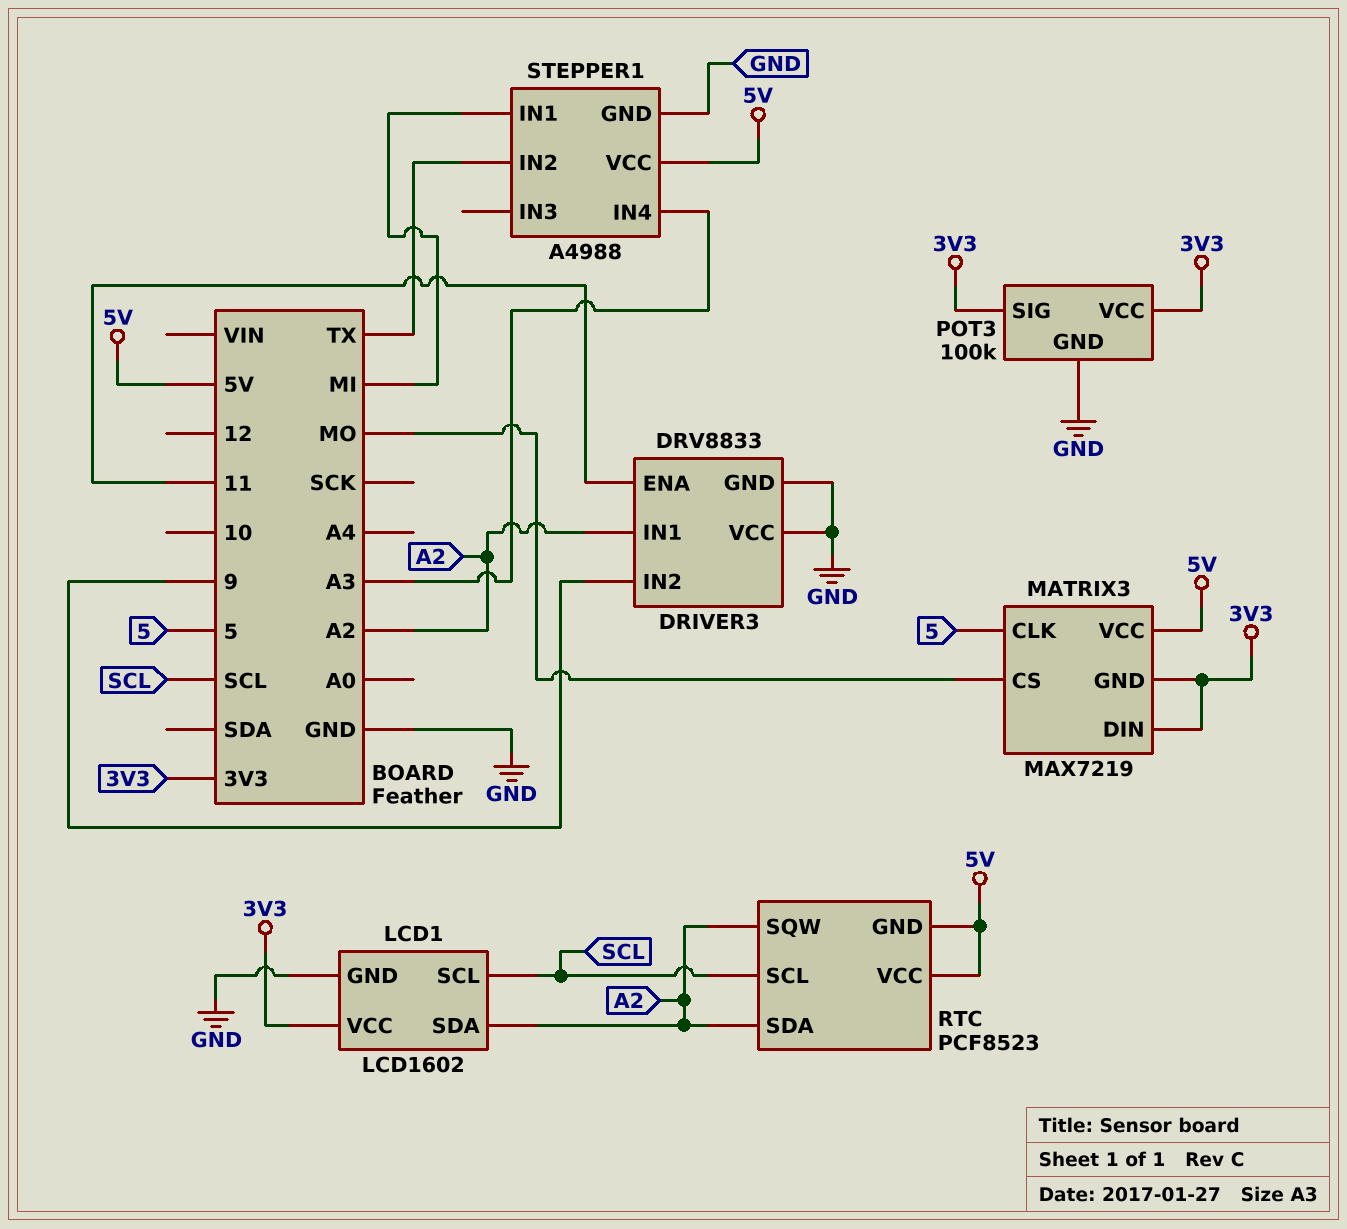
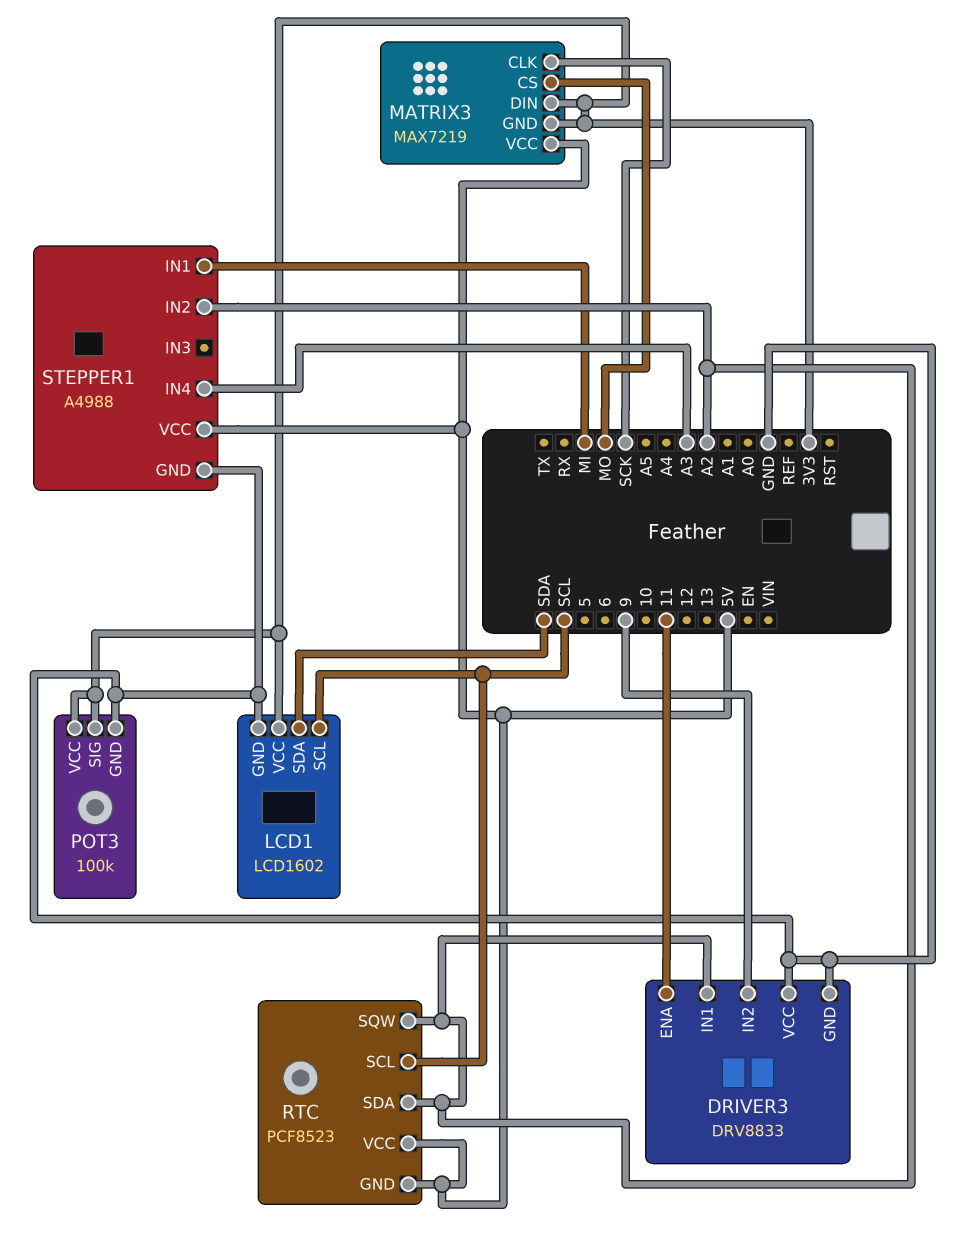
LCD1 pin SDA: A2 -> SDA
MATRIX3 pin CLK: 5 -> SCK
STEPPER1 pin IN2: TX -> A2

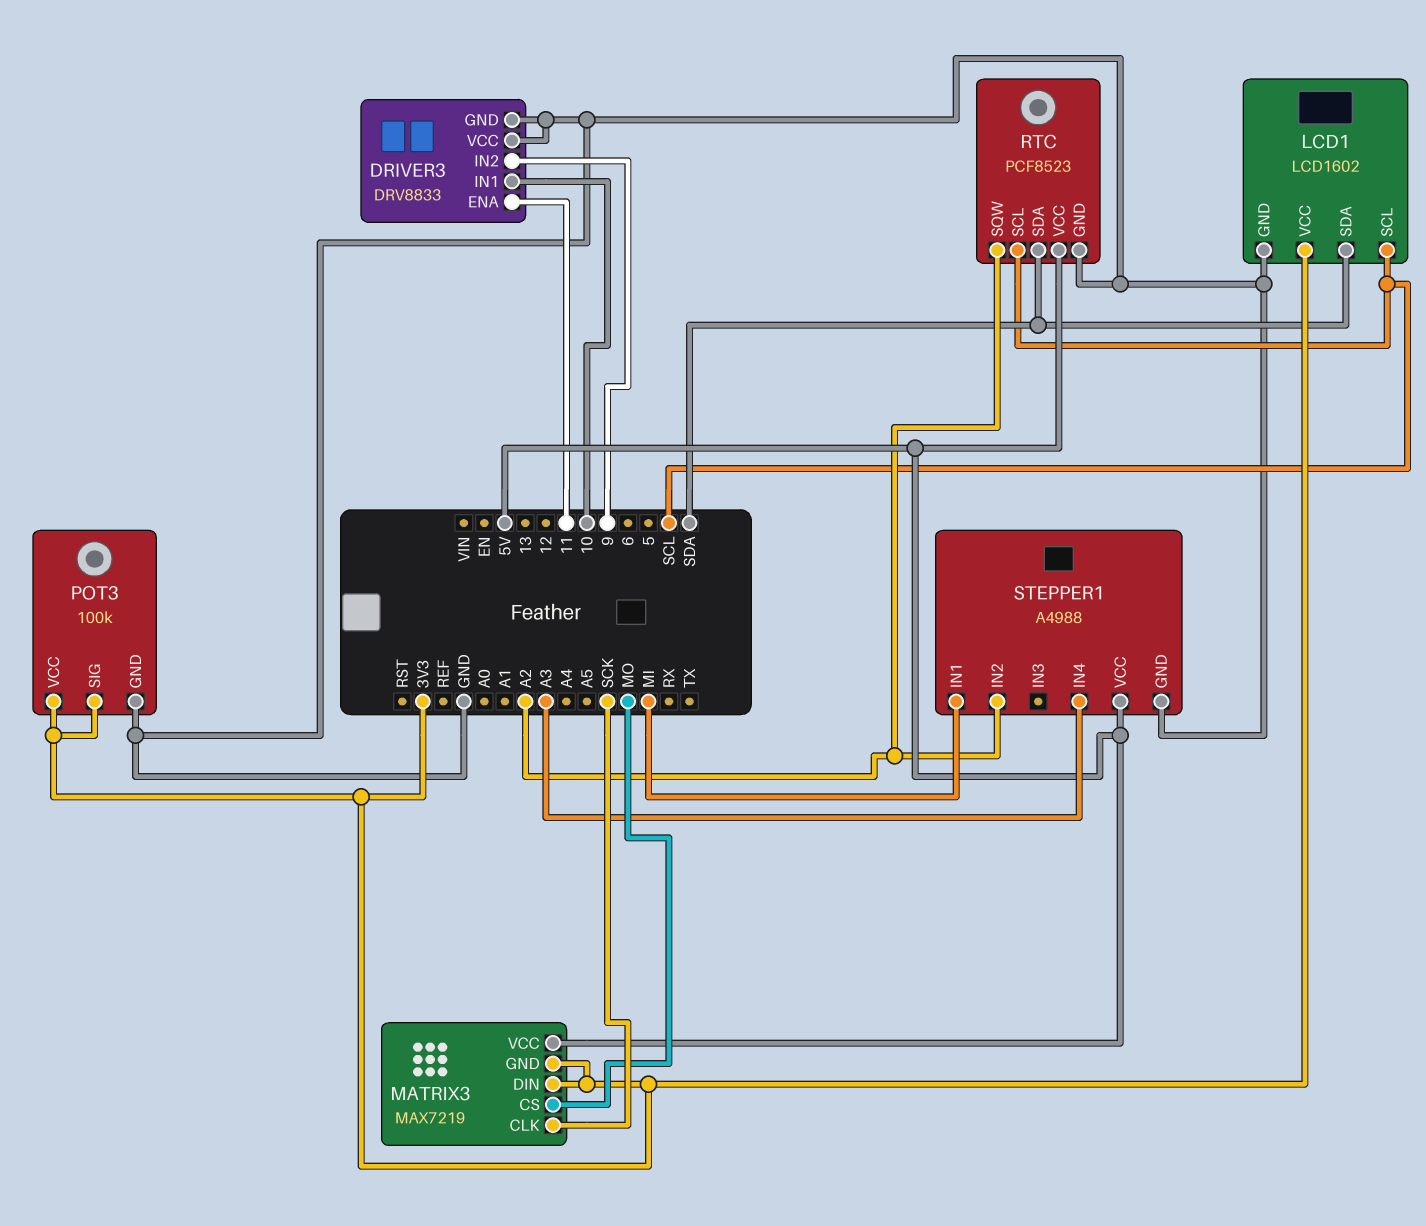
DRIVER3 pin IN1: A2 -> 10
RTC pin GND: 5V -> GND
RTC pin SDA: A2 -> SDA

